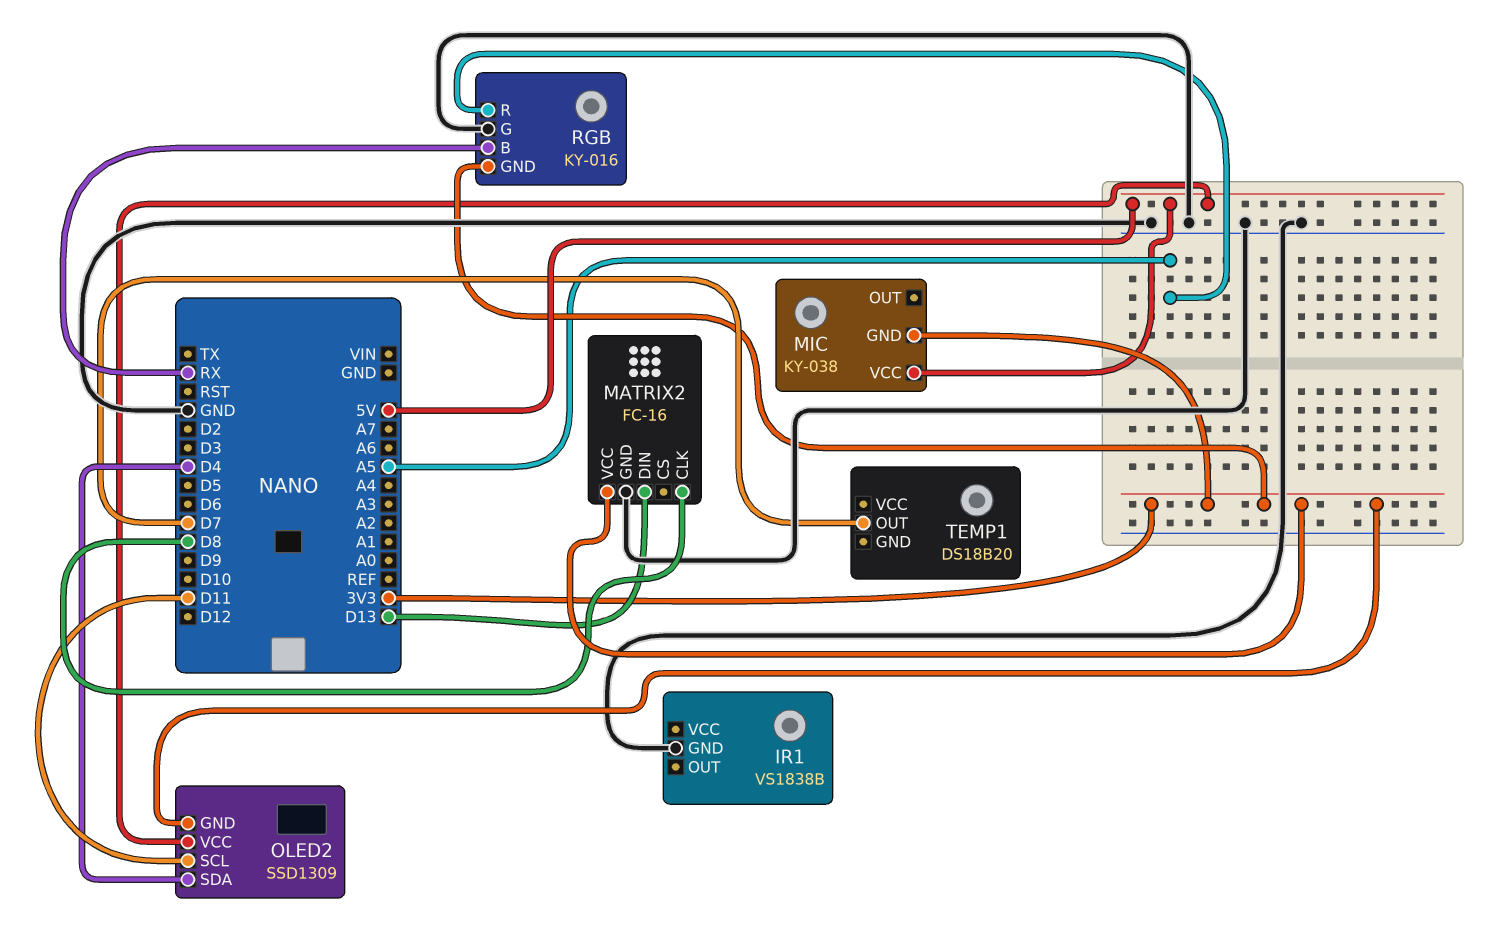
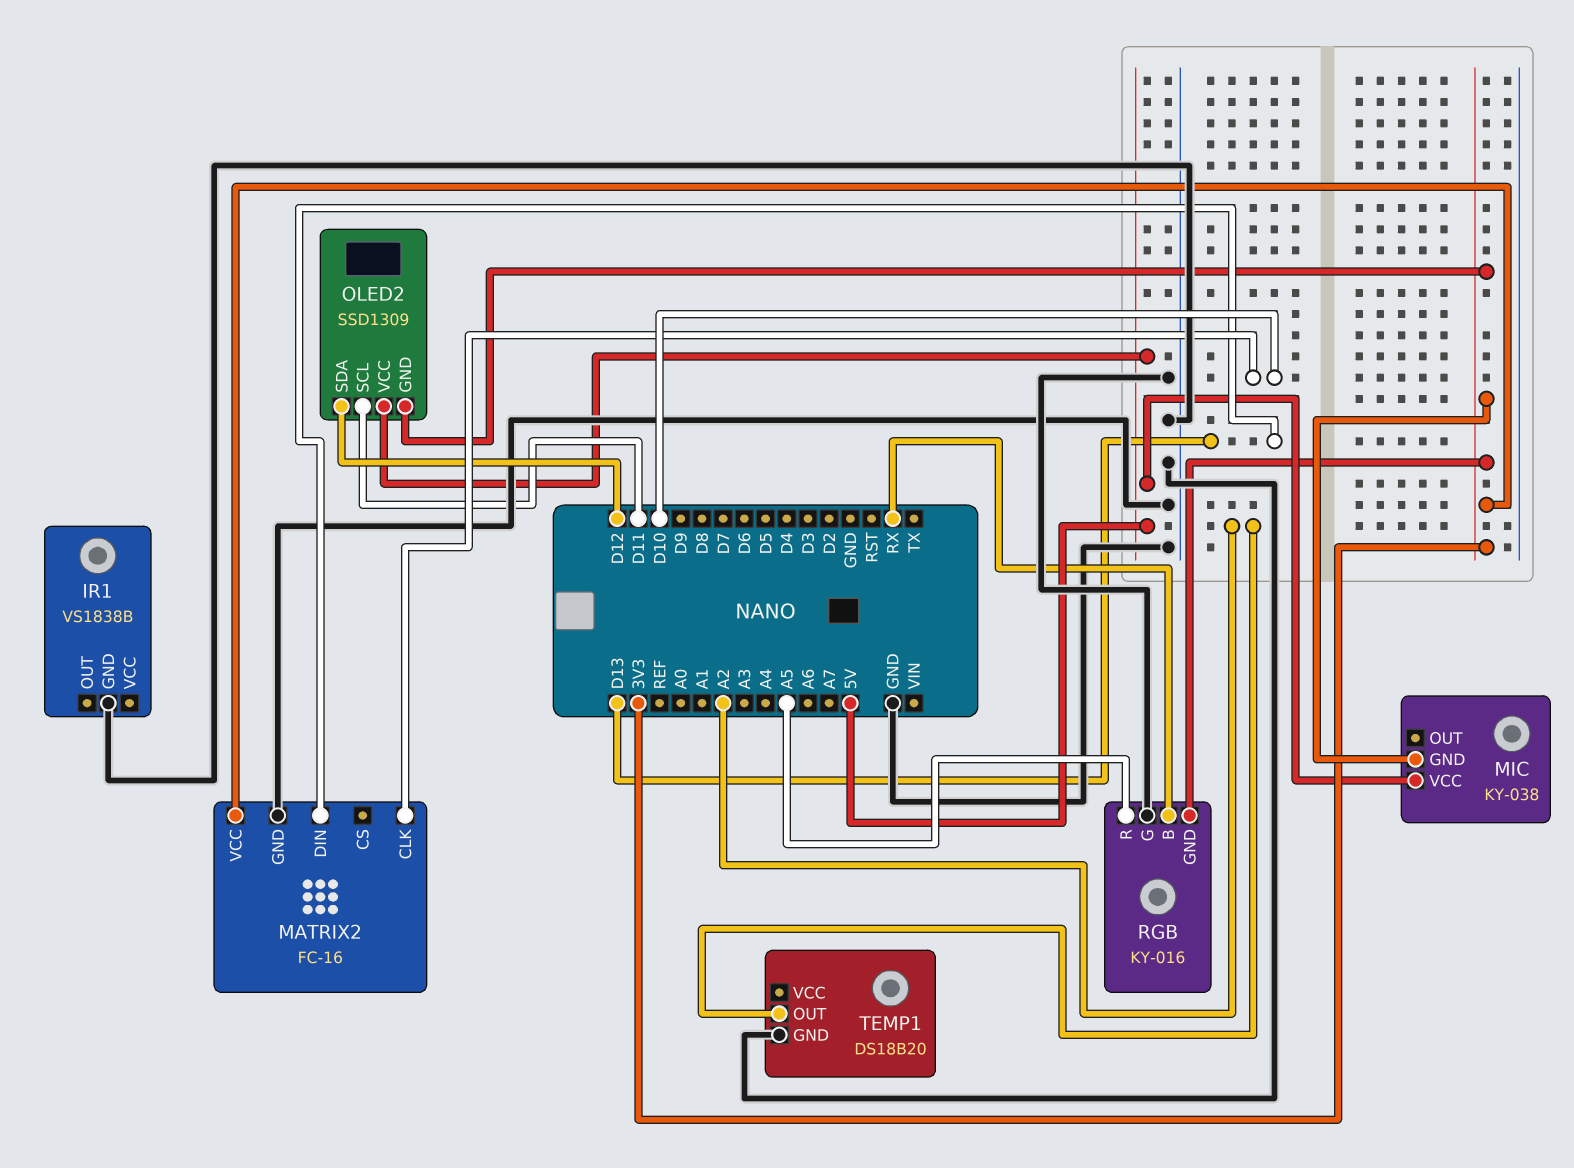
MATRIX2 pin CLK: D8 -> D10
OLED2 pin SDA: D4 -> D12
TEMP1 pin GND: none -> GND
TEMP1 pin OUT: D7 -> A2

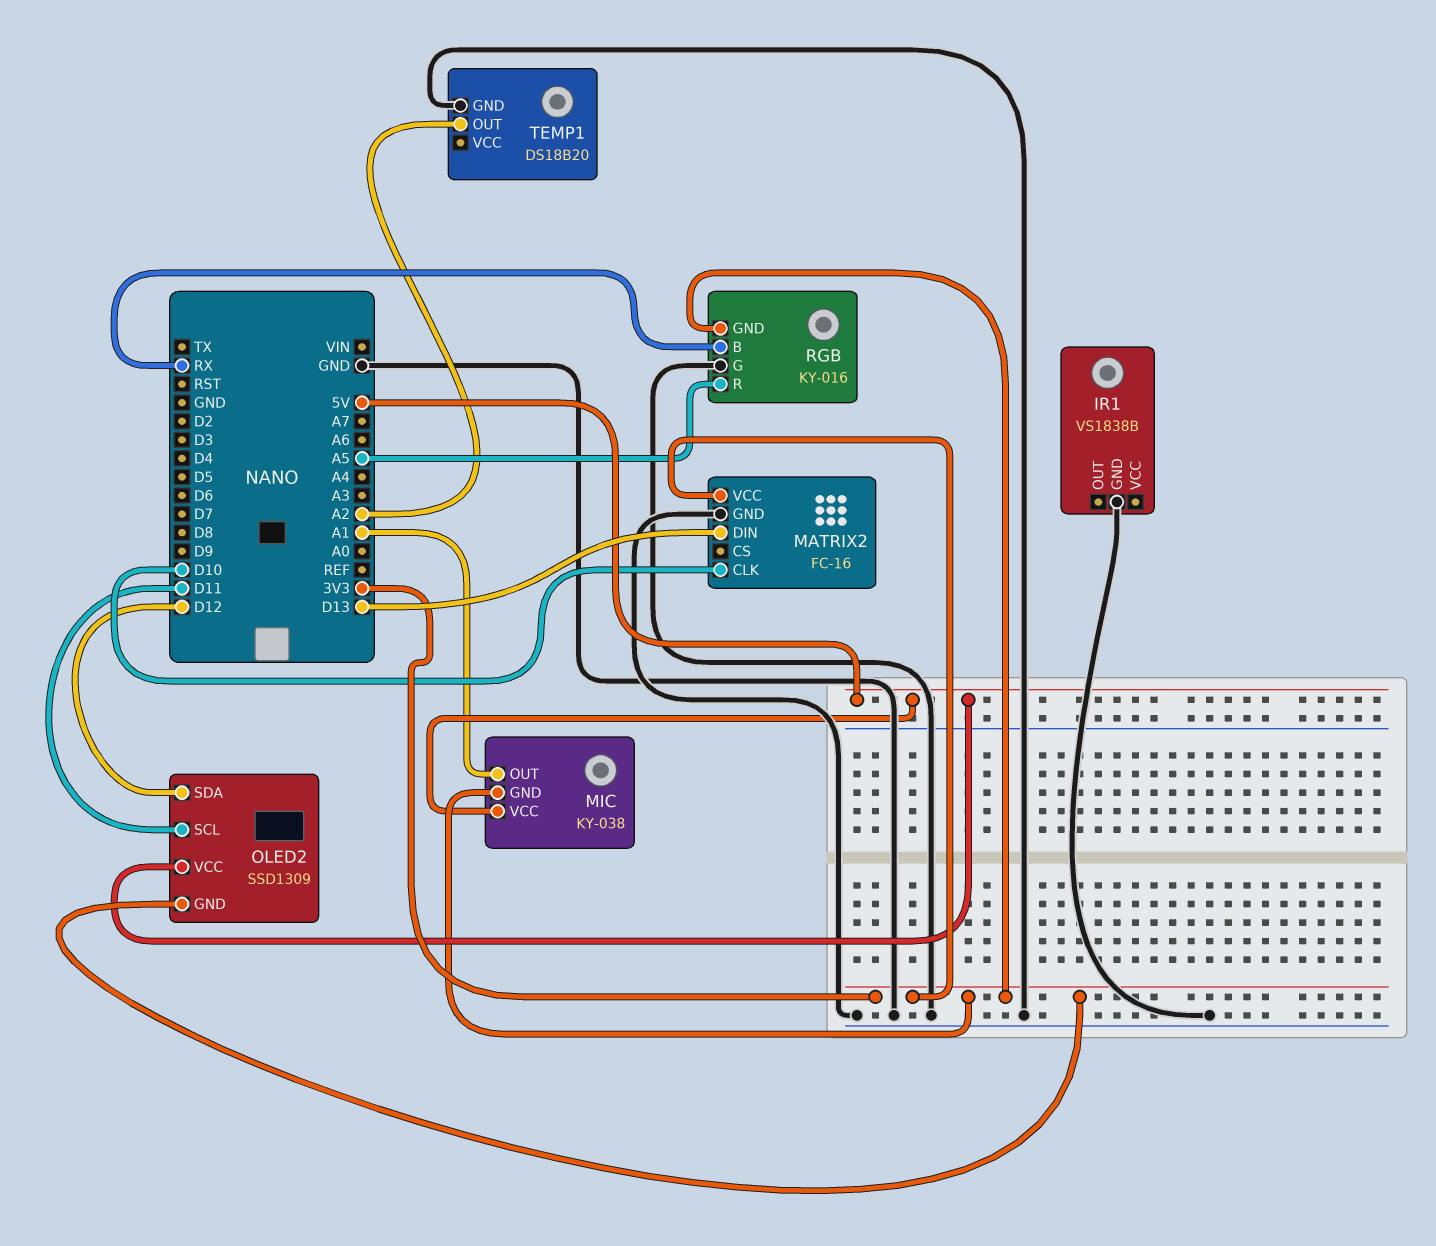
MIC pin OUT: none -> A1

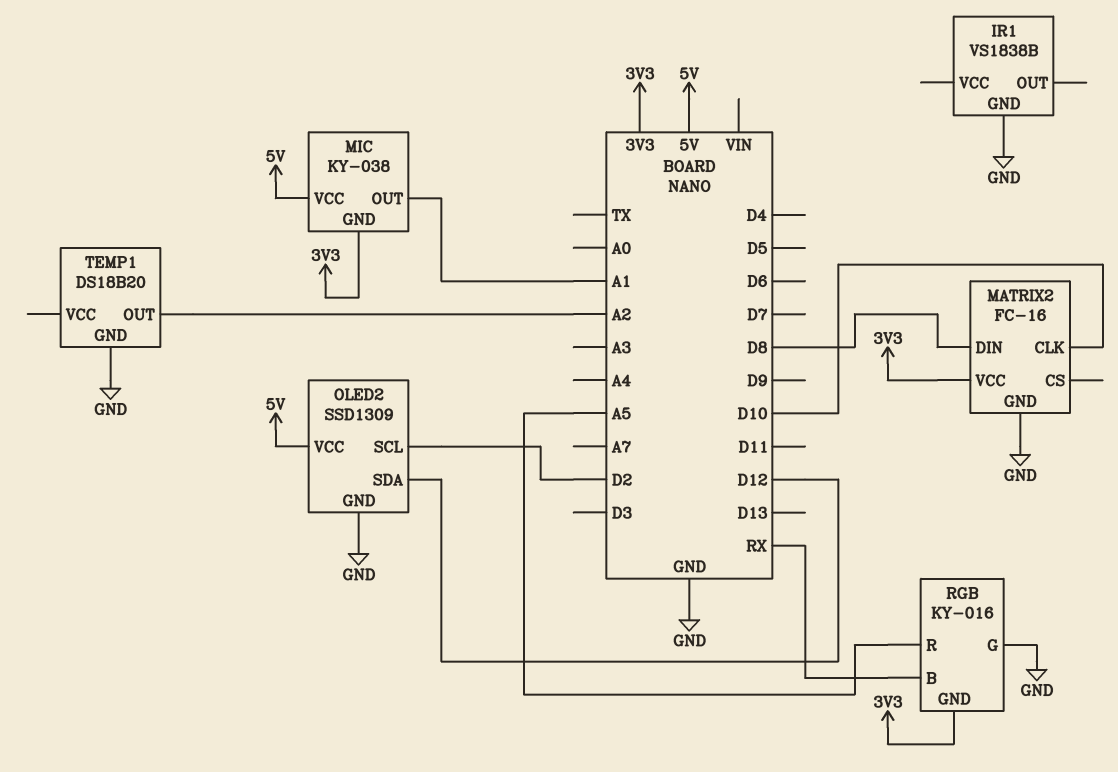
MATRIX2 pin DIN: D13 -> D8
OLED2 pin GND: 3V3 -> GND
OLED2 pin SCL: D11 -> D2

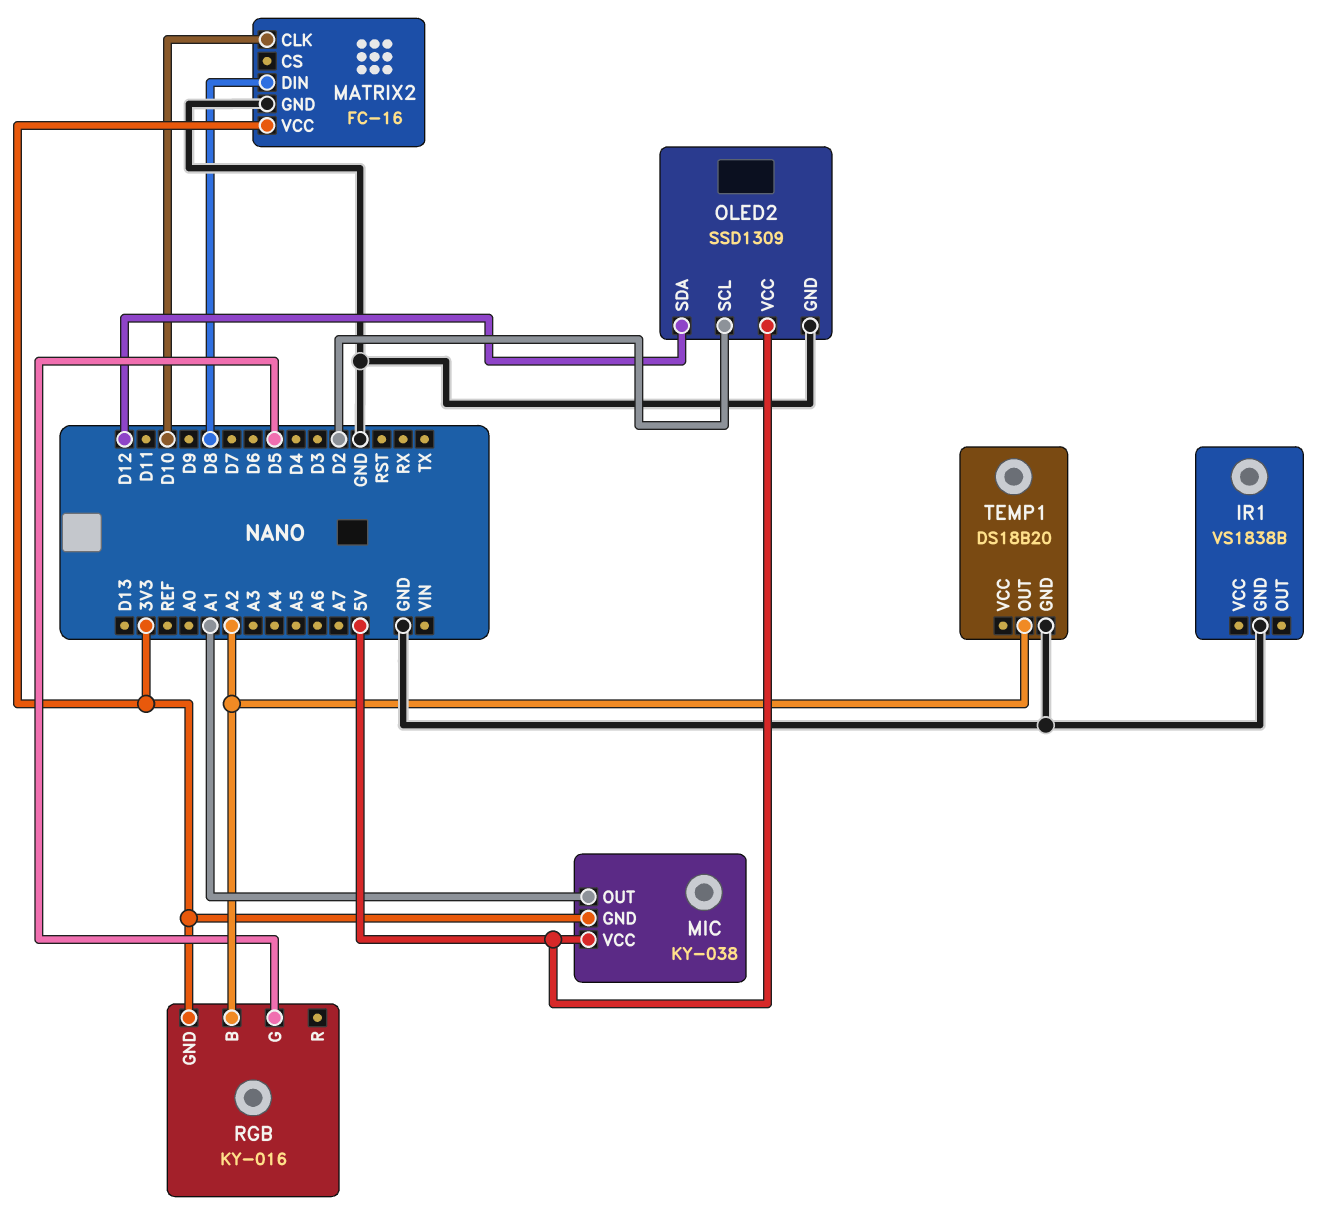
RGB pin B: RX -> A2
RGB pin G: GND -> D5
RGB pin R: A5 -> none

